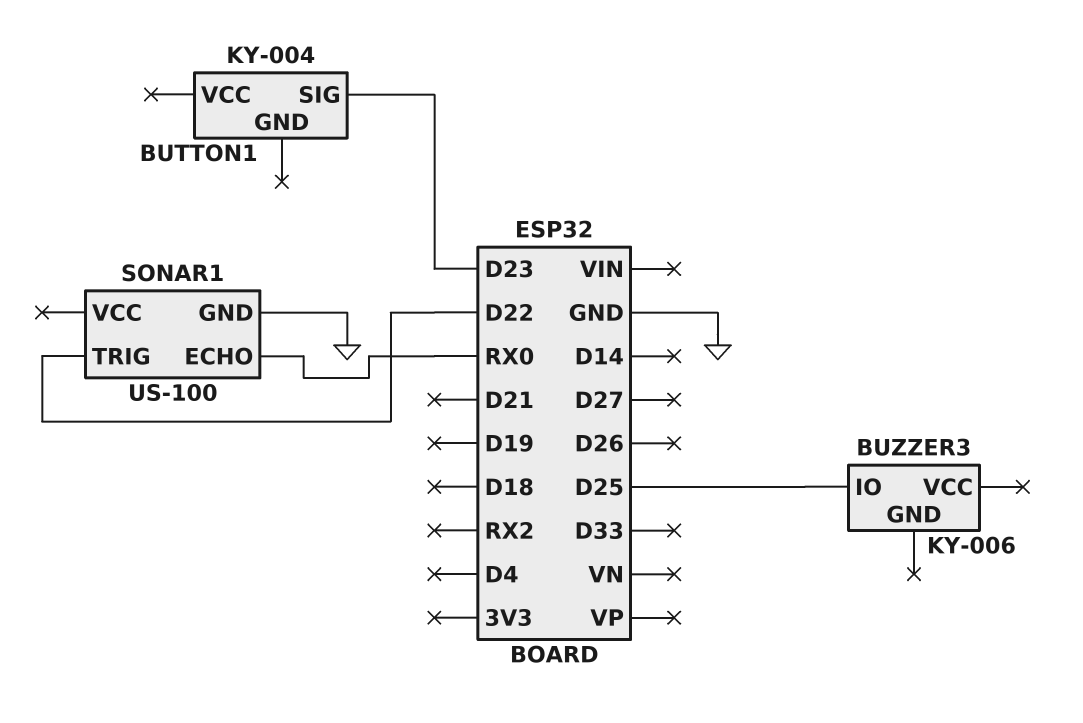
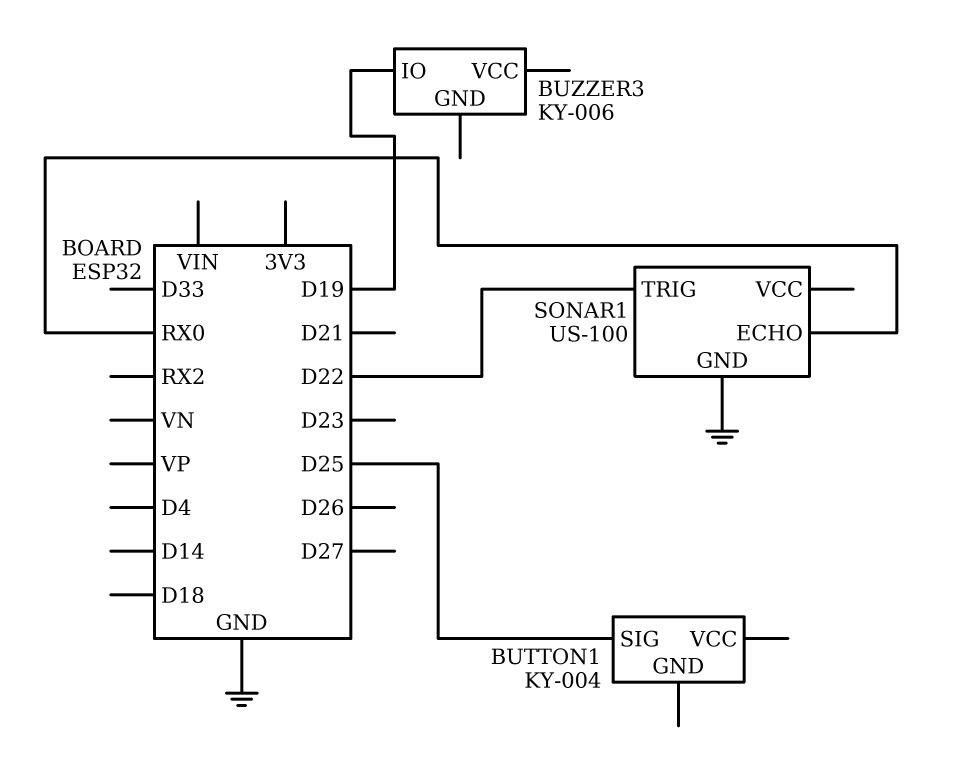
BUTTON1 pin SIG: D23 -> D25
BUZZER3 pin IO: D25 -> D19

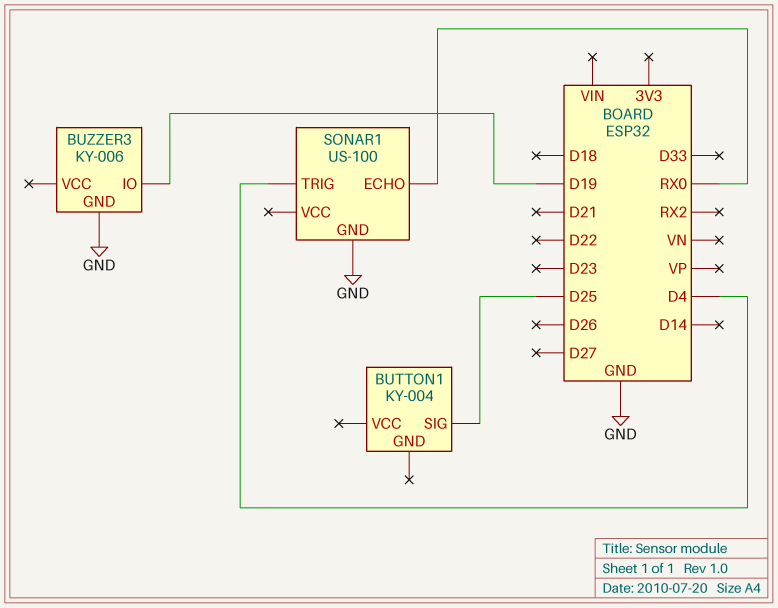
BUZZER3 pin GND: none -> GND
SONAR1 pin TRIG: D22 -> D4

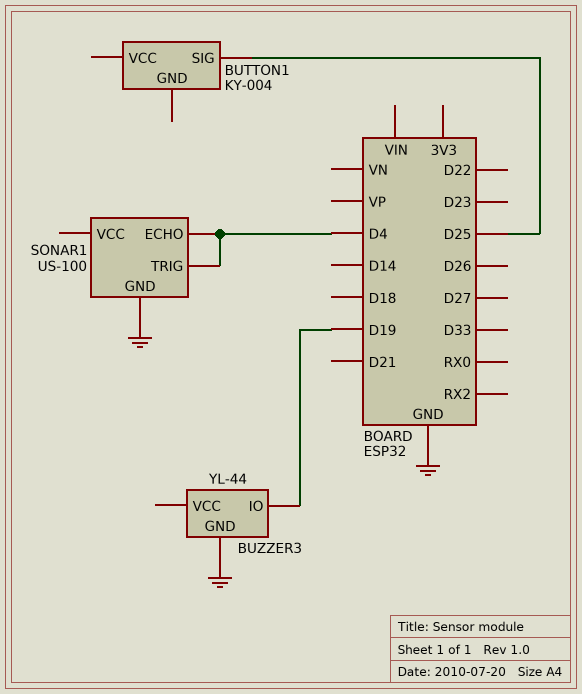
BUZZER3: KY-006 -> YL-44
SONAR1 pin ECHO: RX0 -> D4

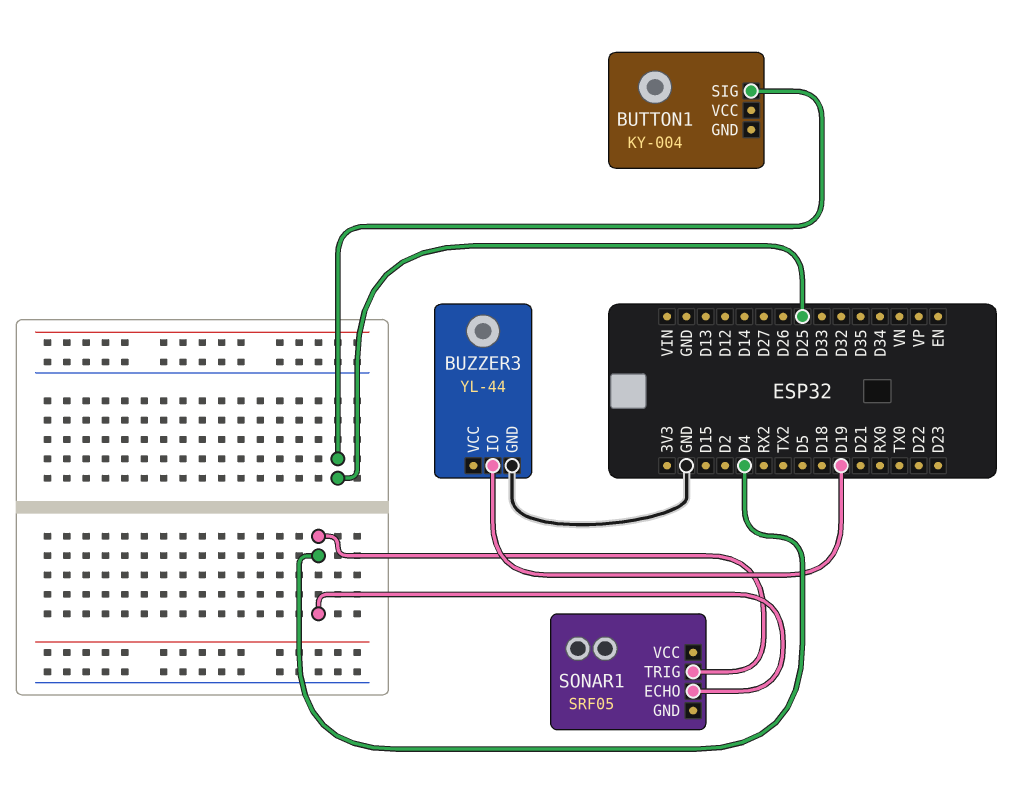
SONAR1: US-100 -> SRF05
SONAR1 pin GND: GND -> none

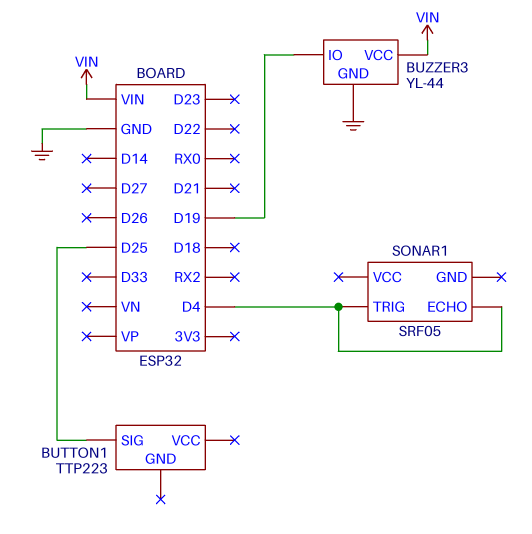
BUTTON1: KY-004 -> TTP223
BUZZER3 pin VCC: none -> VIN

